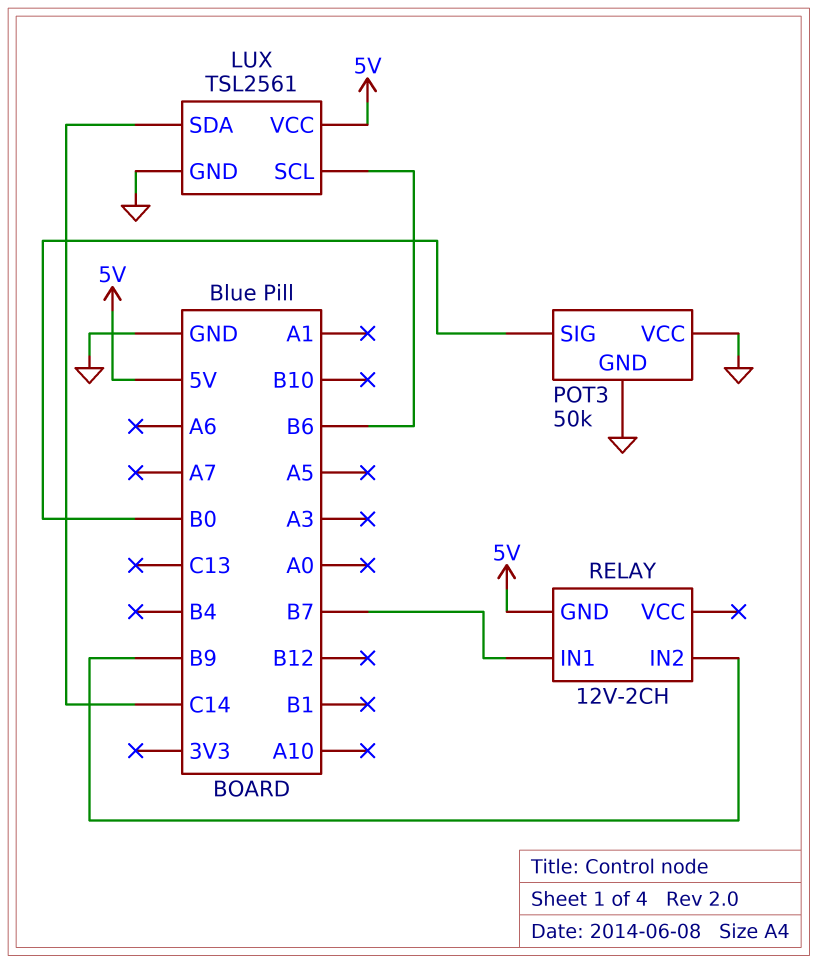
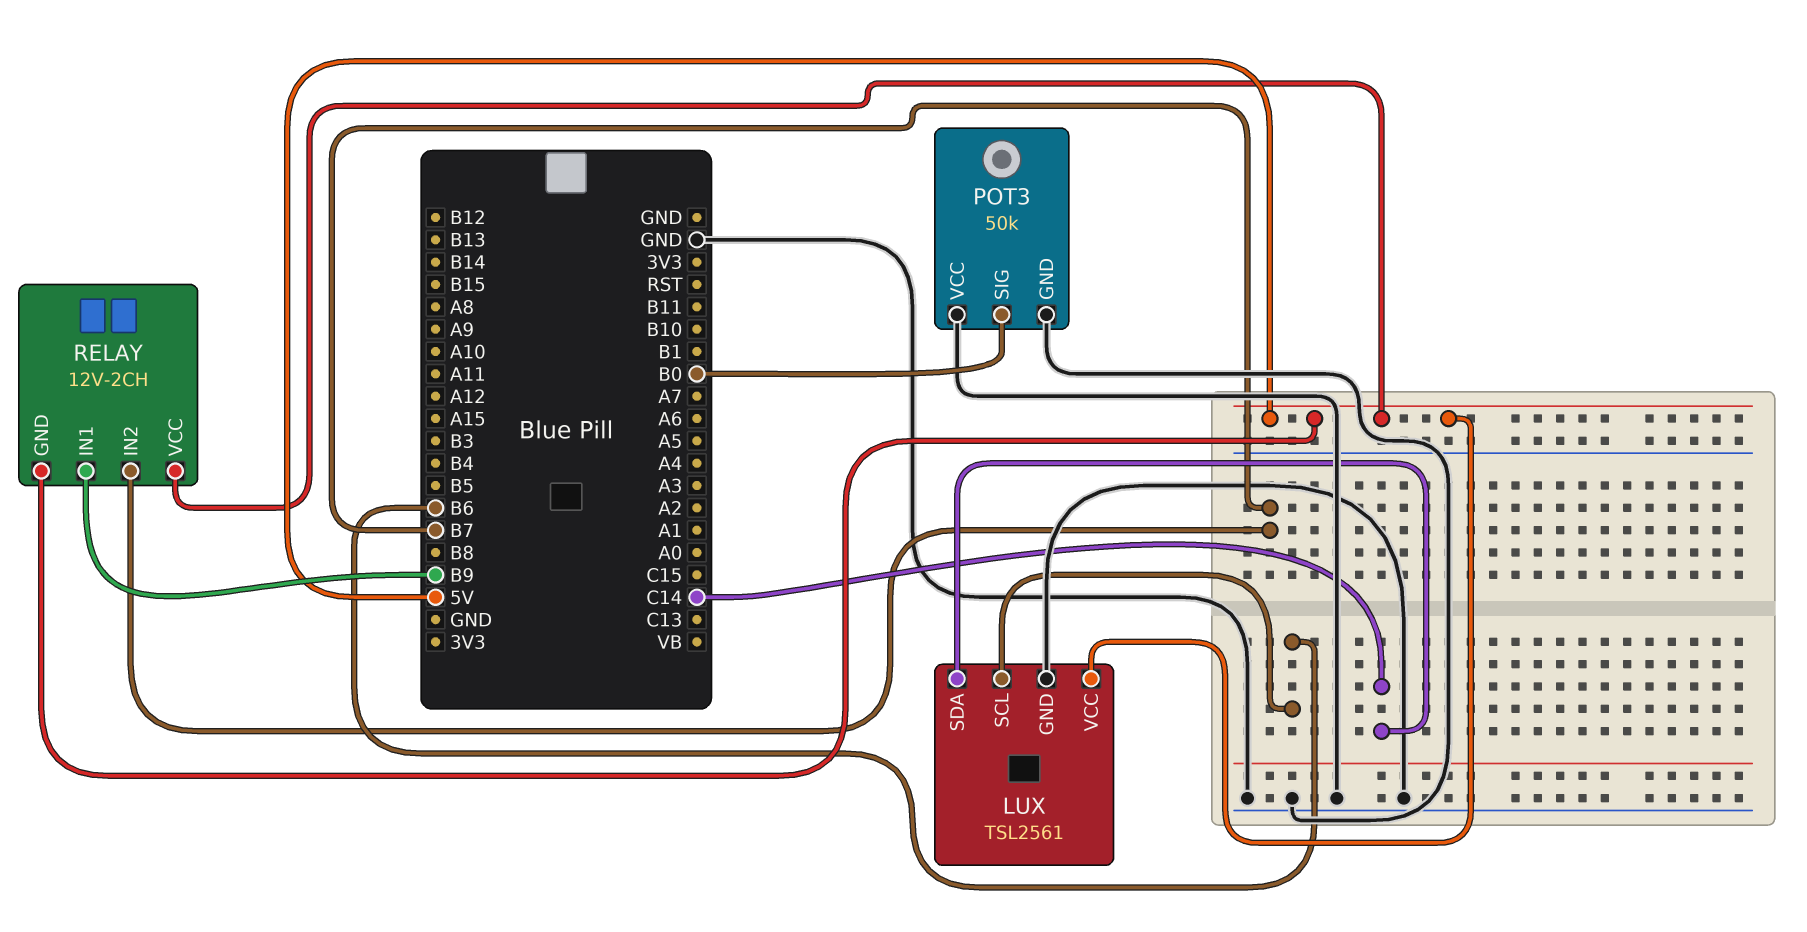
RELAY pin IN1: B7 -> B9
RELAY pin IN2: B9 -> B7
RELAY pin VCC: none -> 5V

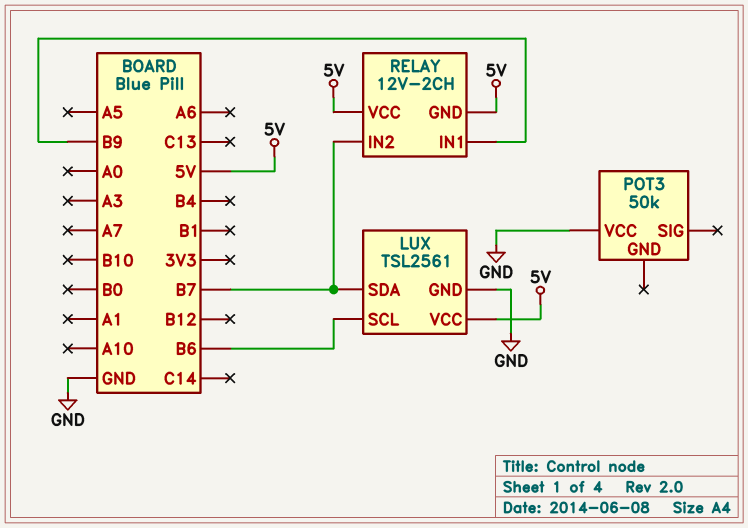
LUX pin SDA: C14 -> B7
POT3 pin GND: GND -> none
POT3 pin SIG: B0 -> none

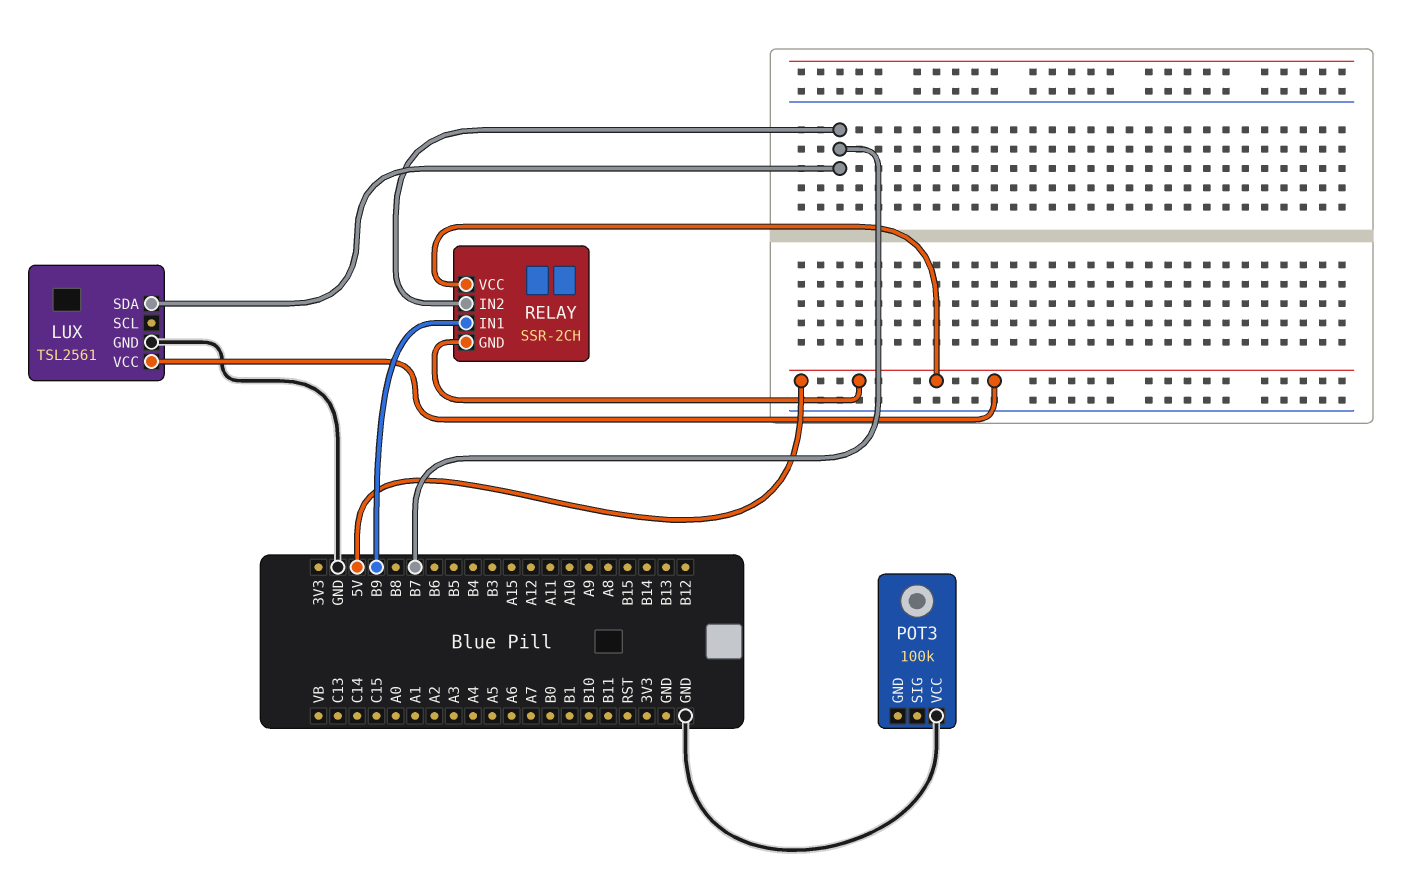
LUX pin SCL: B6 -> none
POT3: 50k -> 100k
RELAY: 12V-2CH -> SSR-2CH

